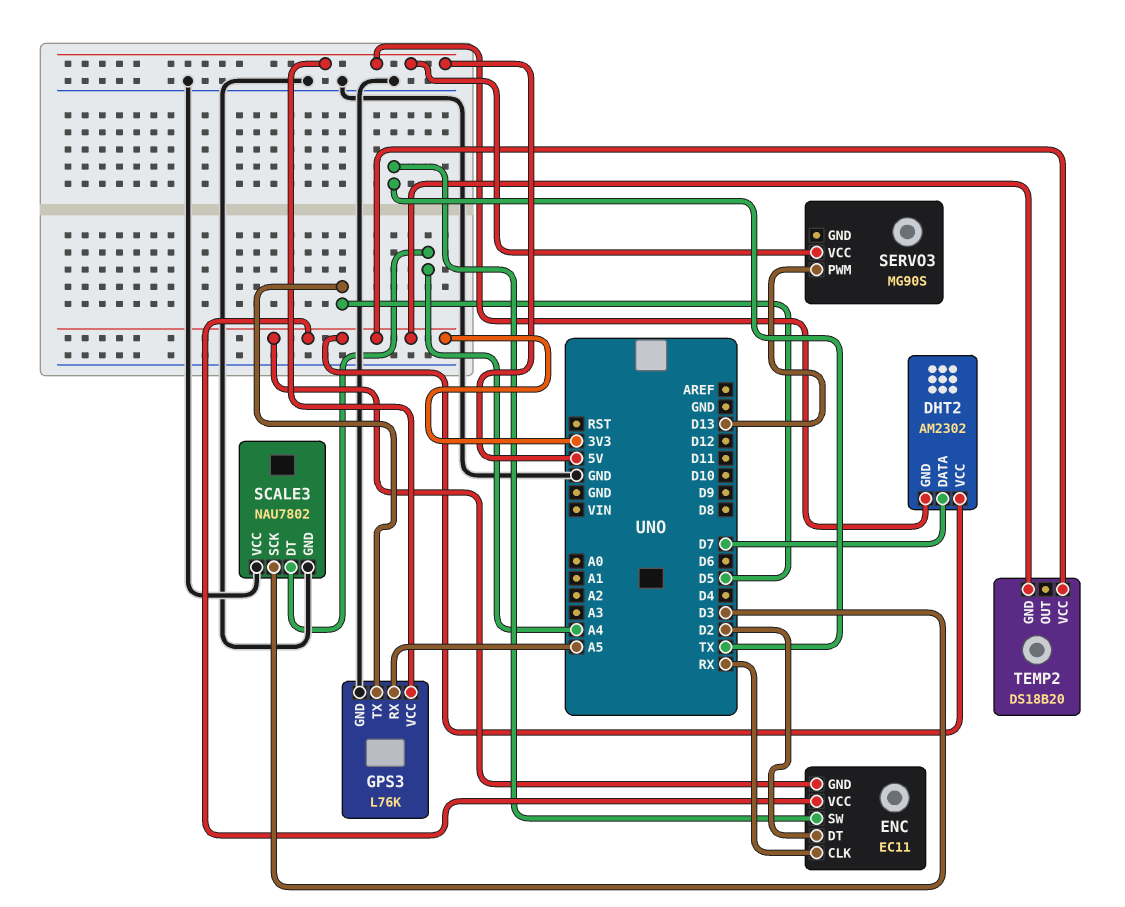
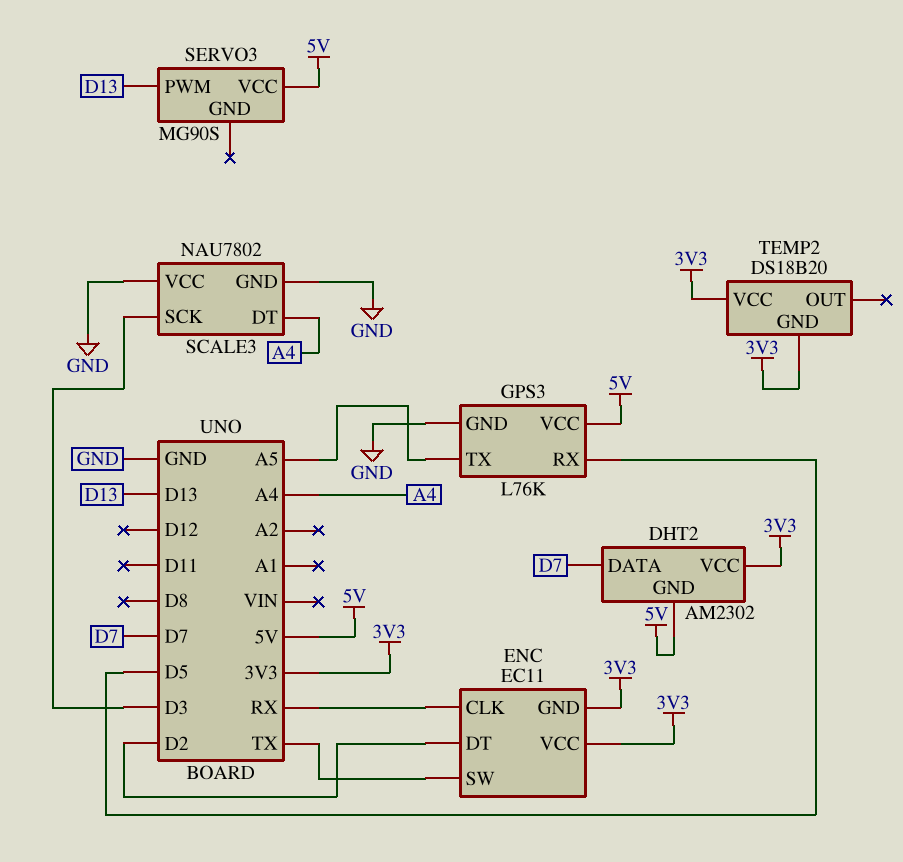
GPS3 pin RX: A5 -> D5
GPS3 pin TX: D5 -> A5

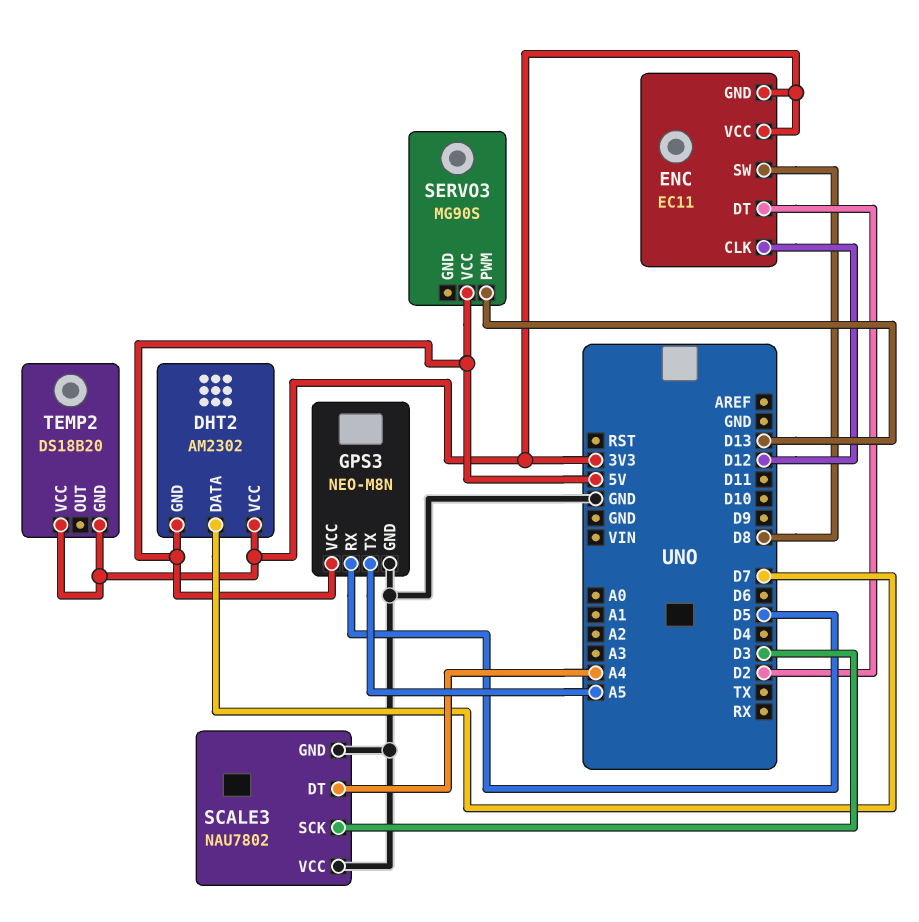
ENC pin CLK: RX -> D12
ENC pin SW: TX -> D8
GPS3: L76K -> NEO-M8N

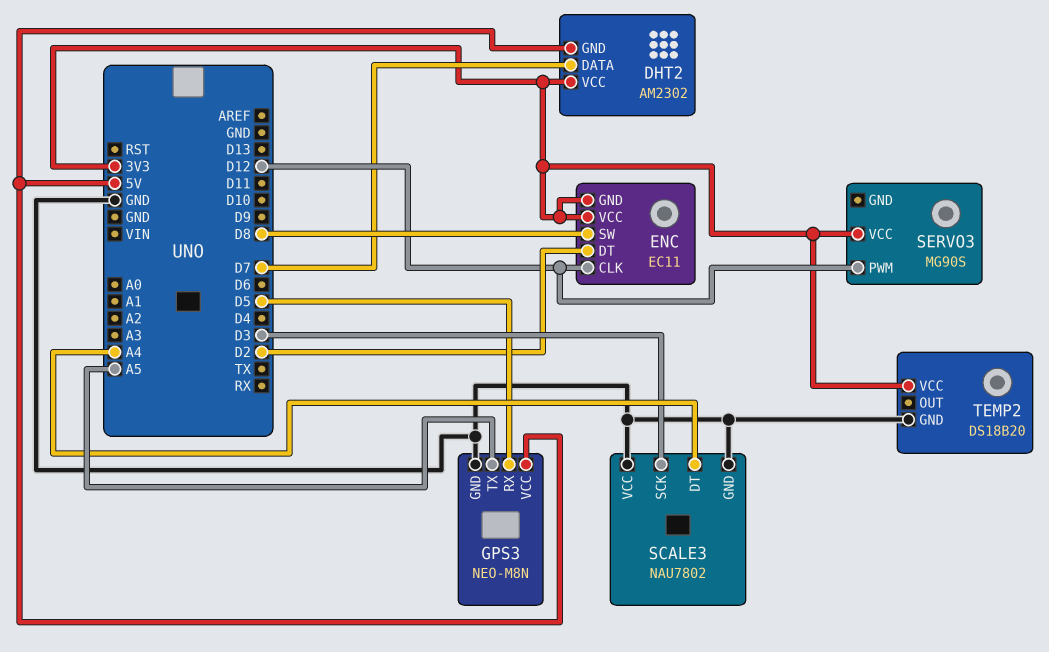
SERVO3 pin PWM: D13 -> D12
SERVO3 pin VCC: 5V -> 3V3
TEMP2 pin GND: 3V3 -> GND

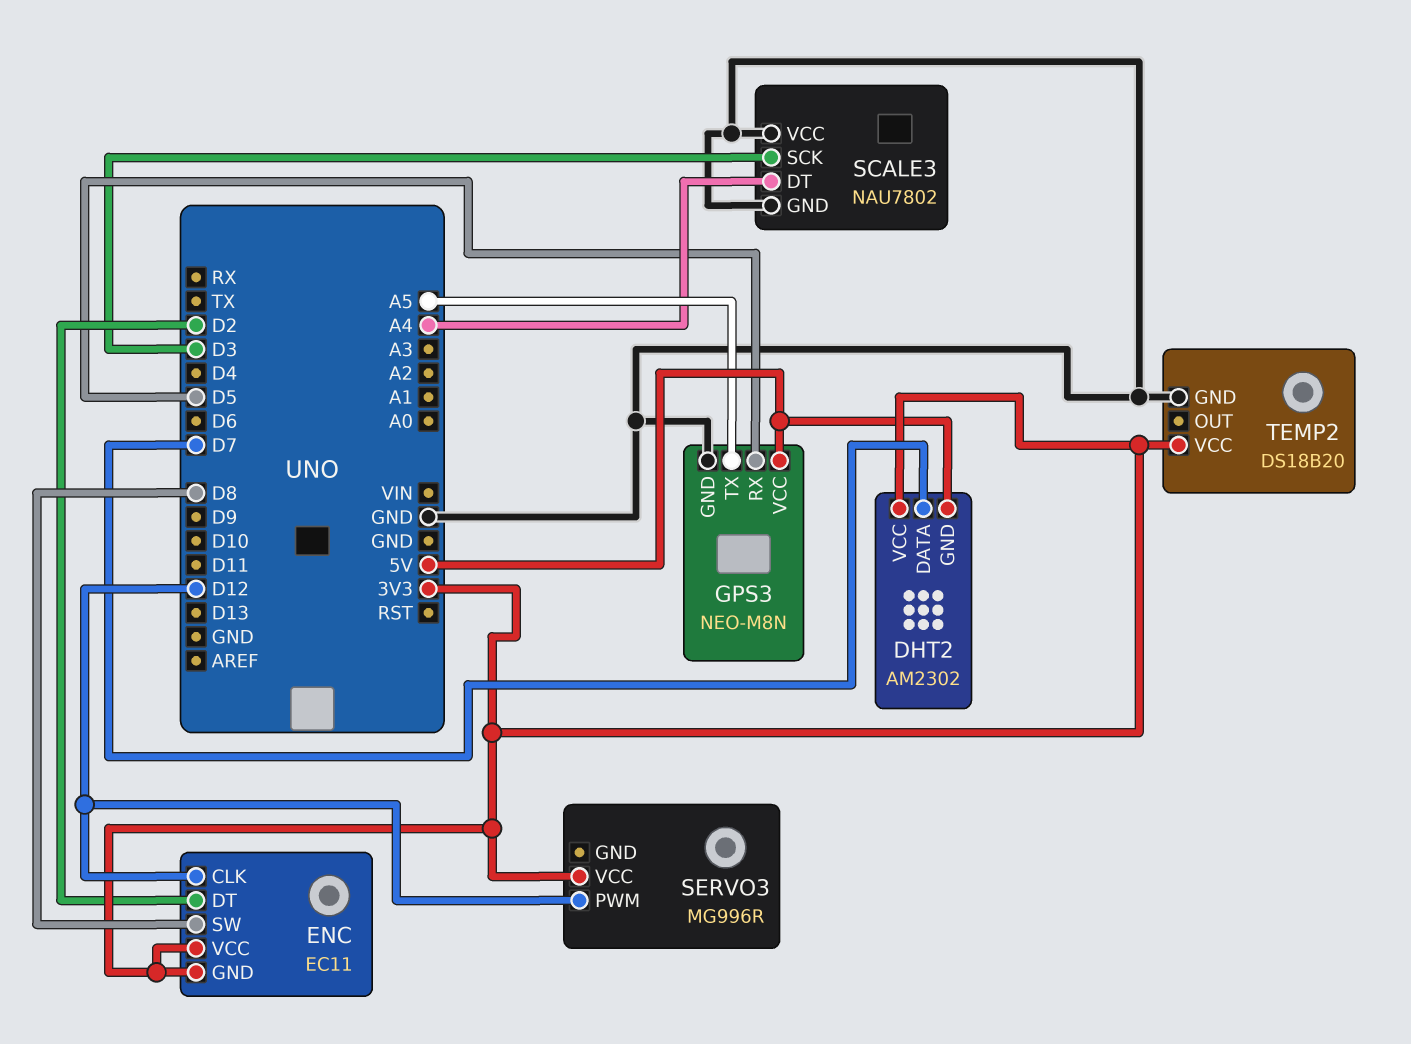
SERVO3: MG90S -> MG996R

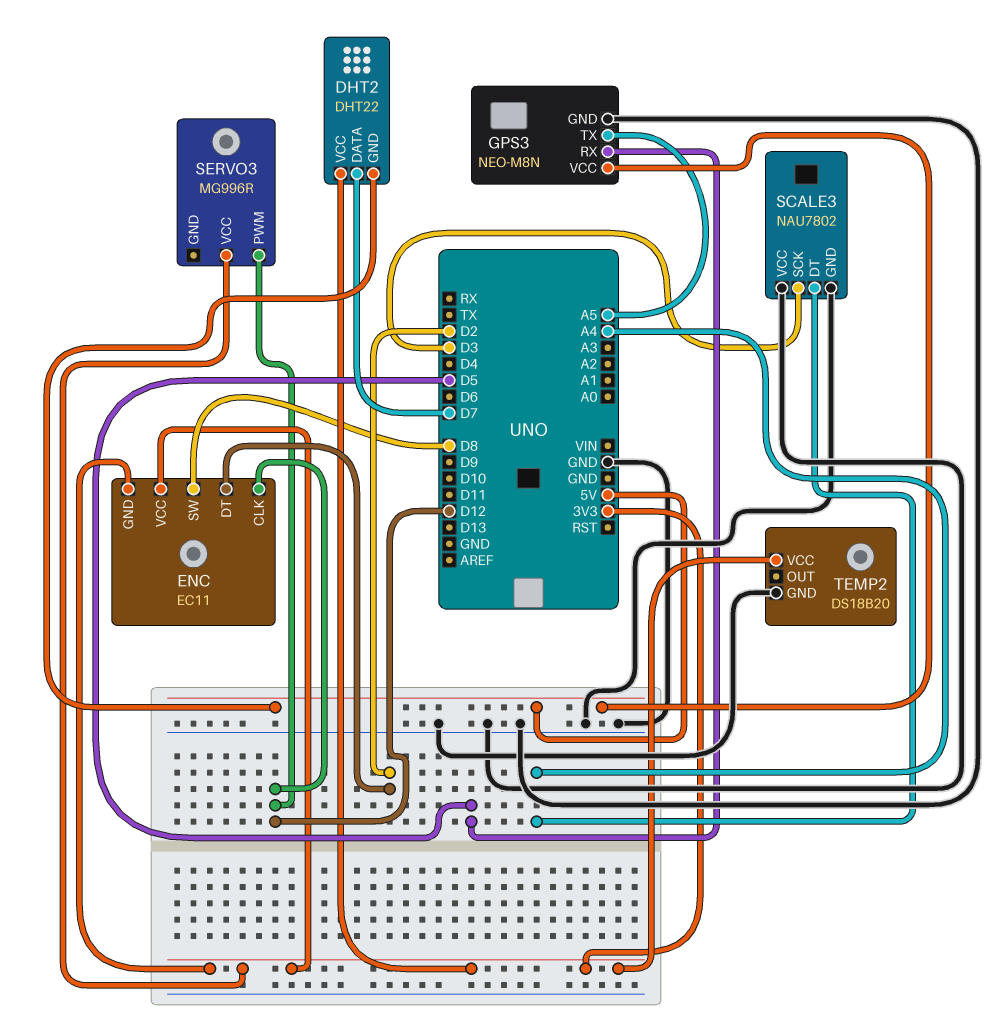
DHT2: AM2302 -> DHT22

